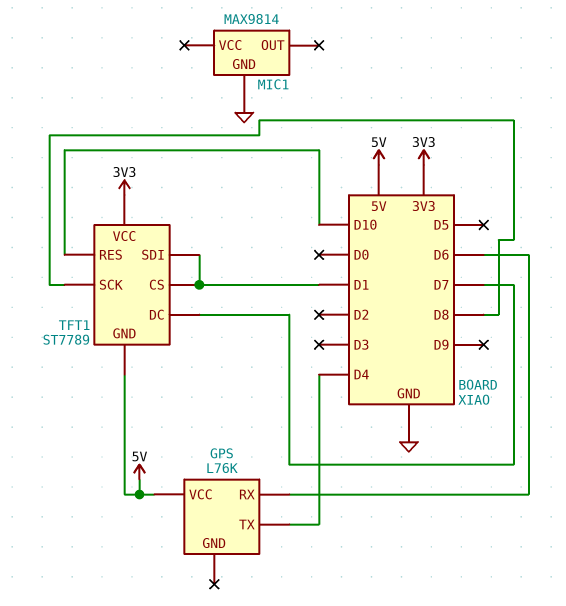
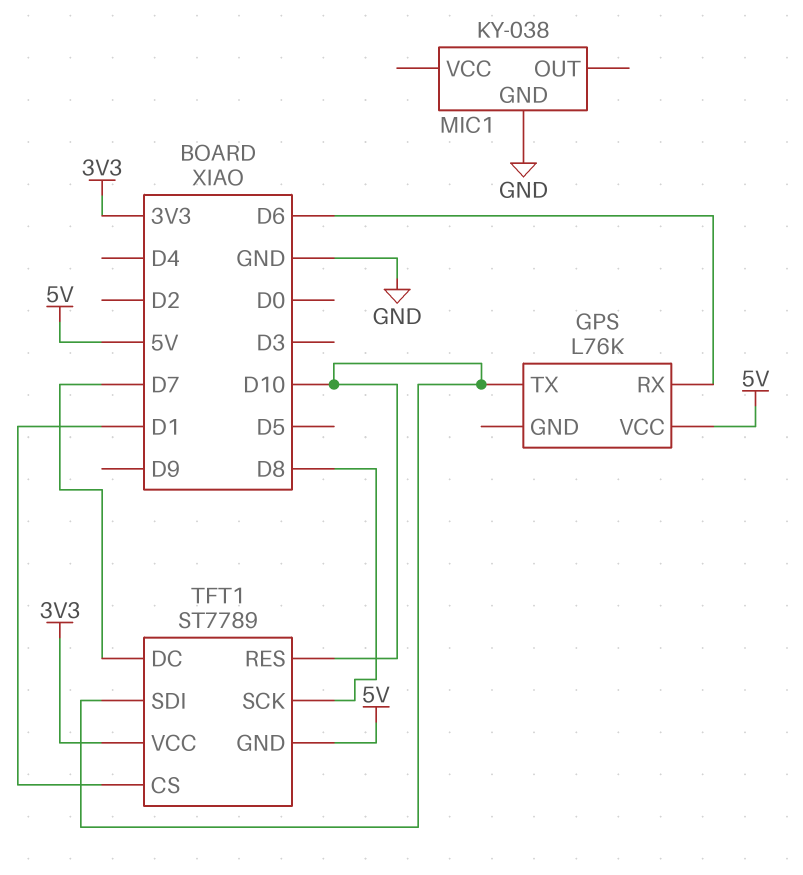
GPS pin TX: D4 -> D10
MIC1: MAX9814 -> KY-038
TFT1 pin SDI: D1 -> D10

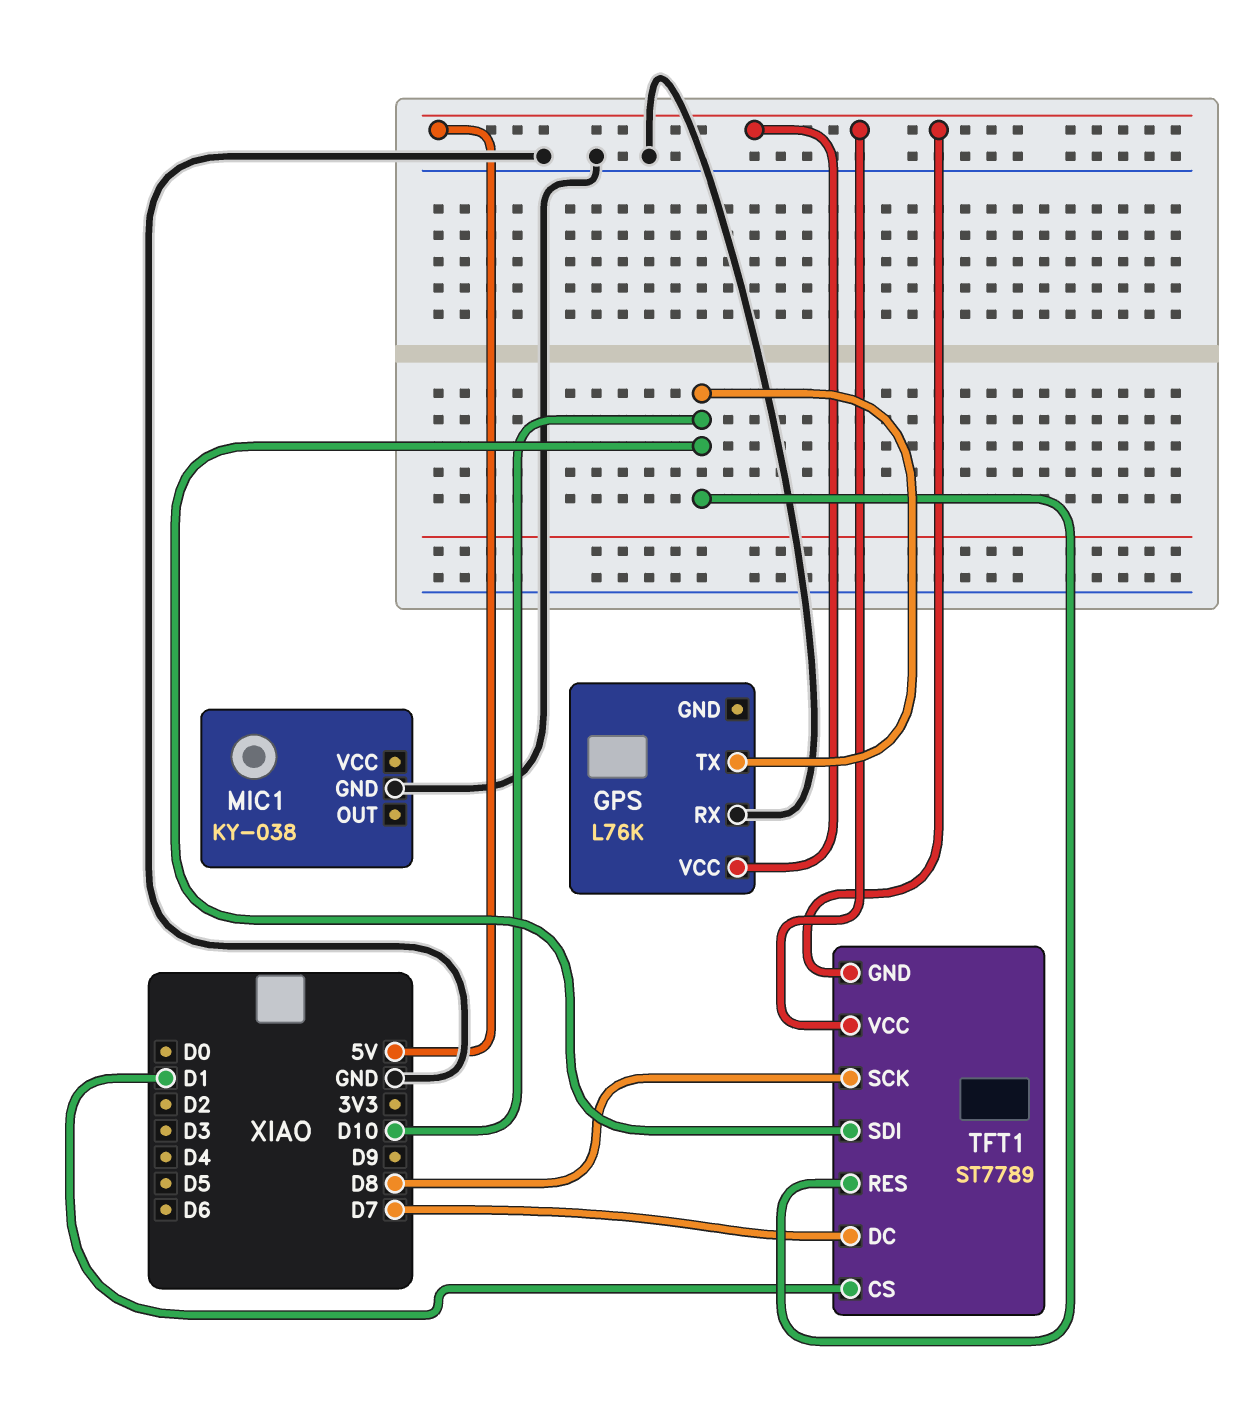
GPS pin RX: D6 -> GND
TFT1 pin VCC: 3V3 -> 5V

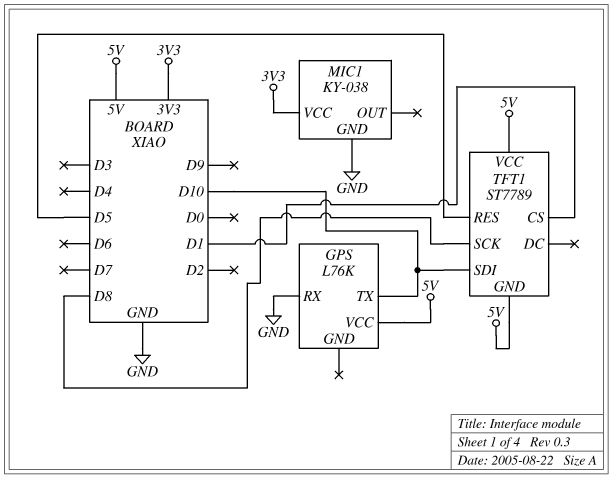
MIC1 pin VCC: none -> 3V3
TFT1 pin DC: D7 -> none
TFT1 pin RES: D10 -> D5

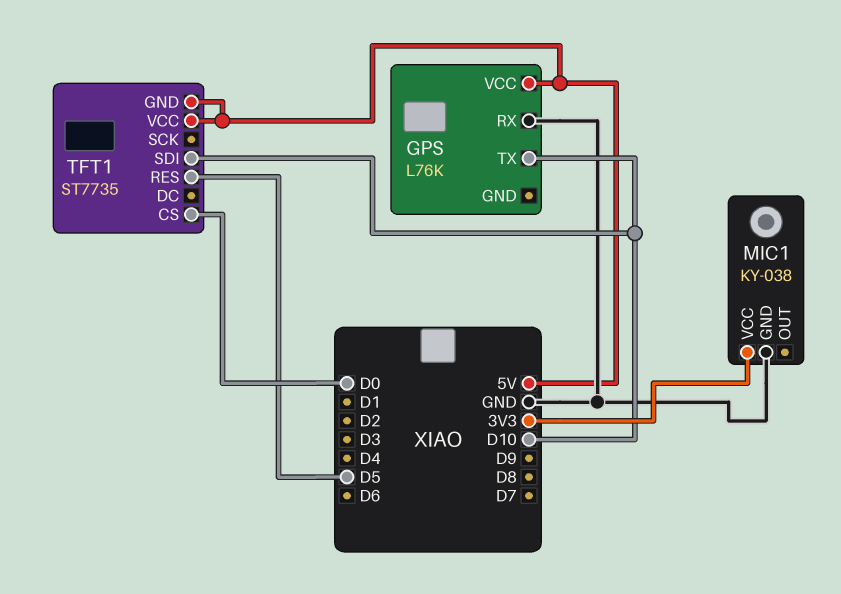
TFT1: ST7789 -> ST7735
TFT1 pin CS: D1 -> D0
TFT1 pin SCK: D8 -> none

